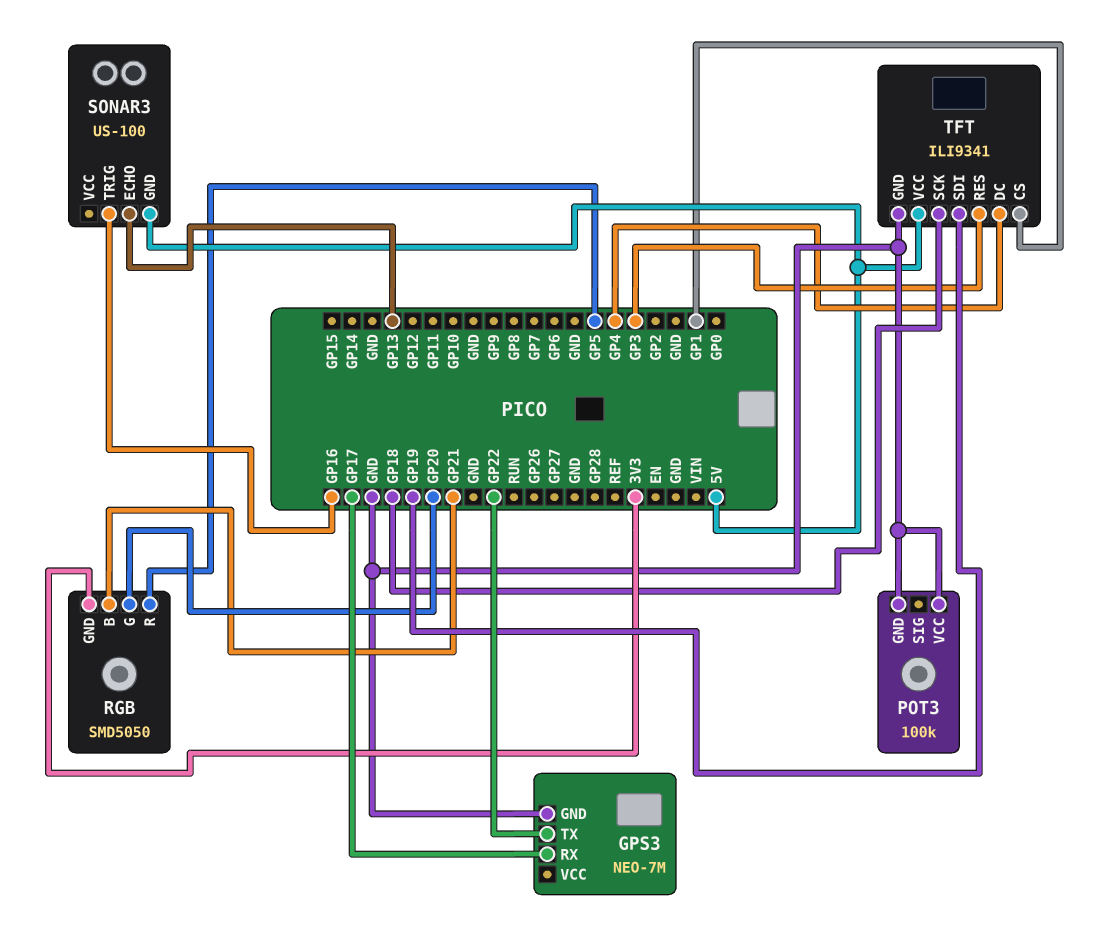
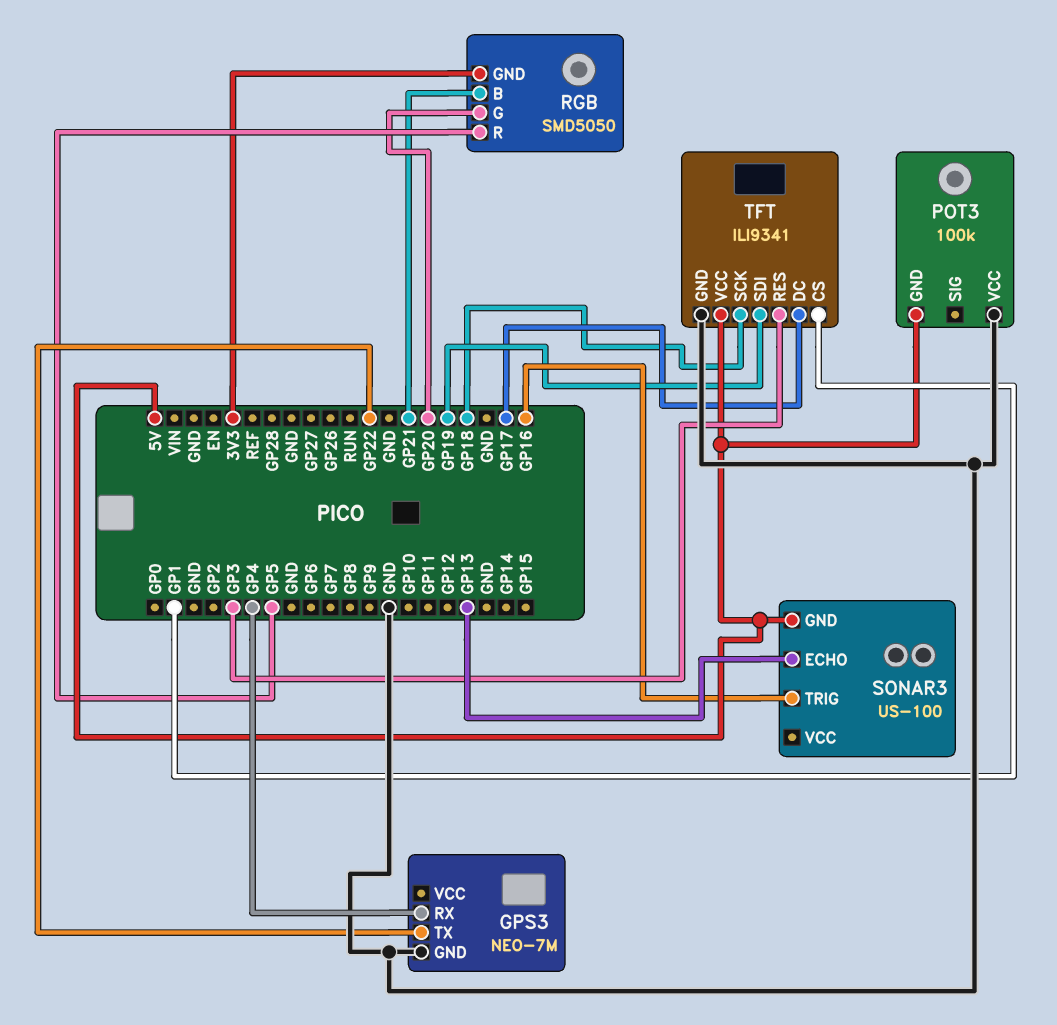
GPS3 pin RX: GP17 -> GP4
POT3 pin GND: GND -> 5V
TFT pin DC: GP4 -> GP17

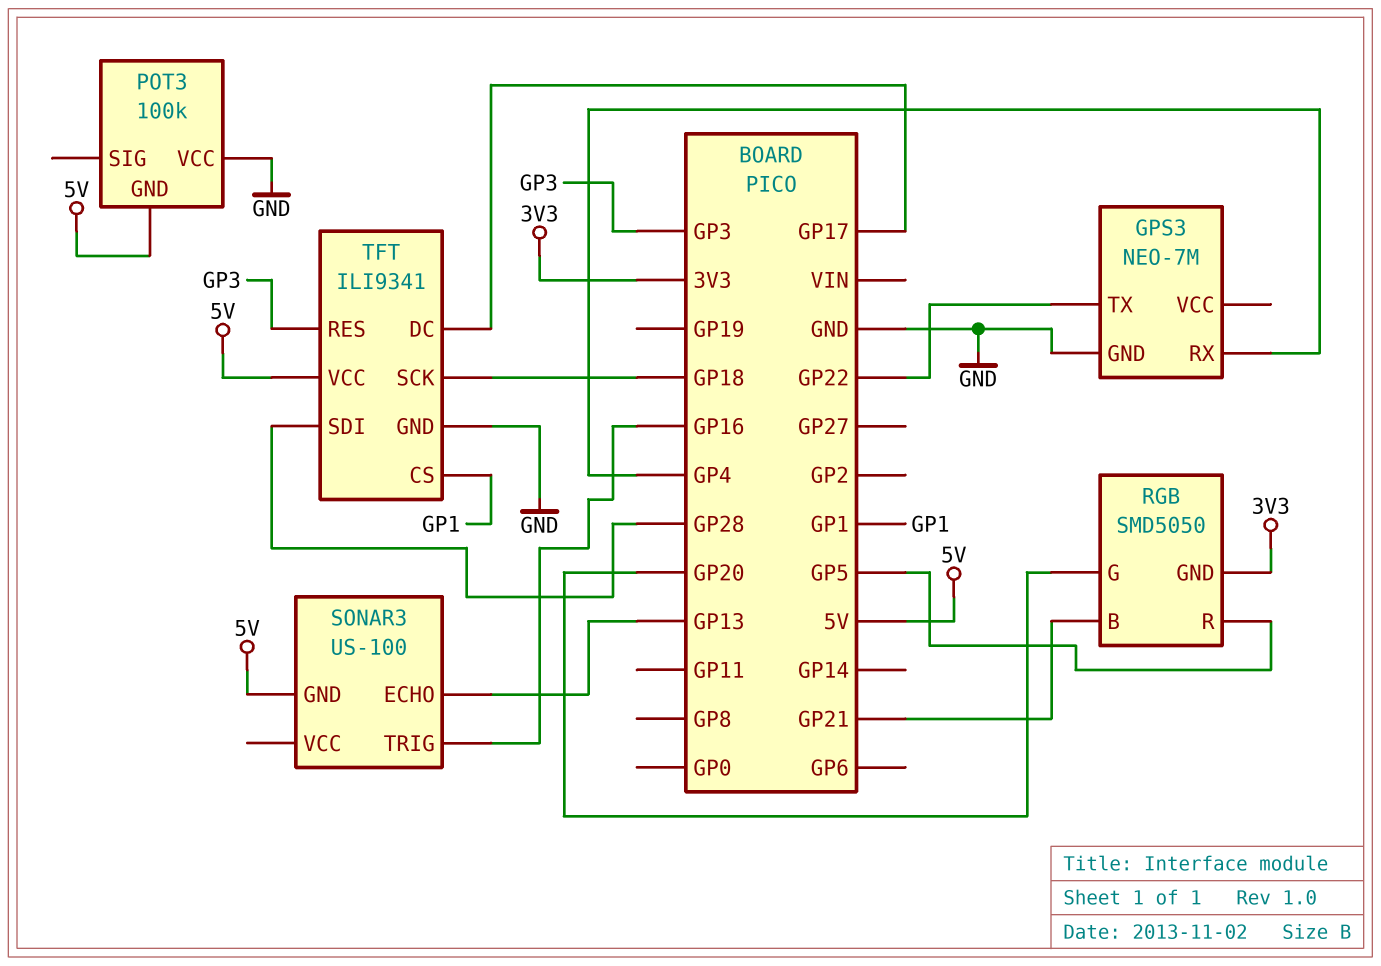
TFT pin SDI: GP19 -> GP28

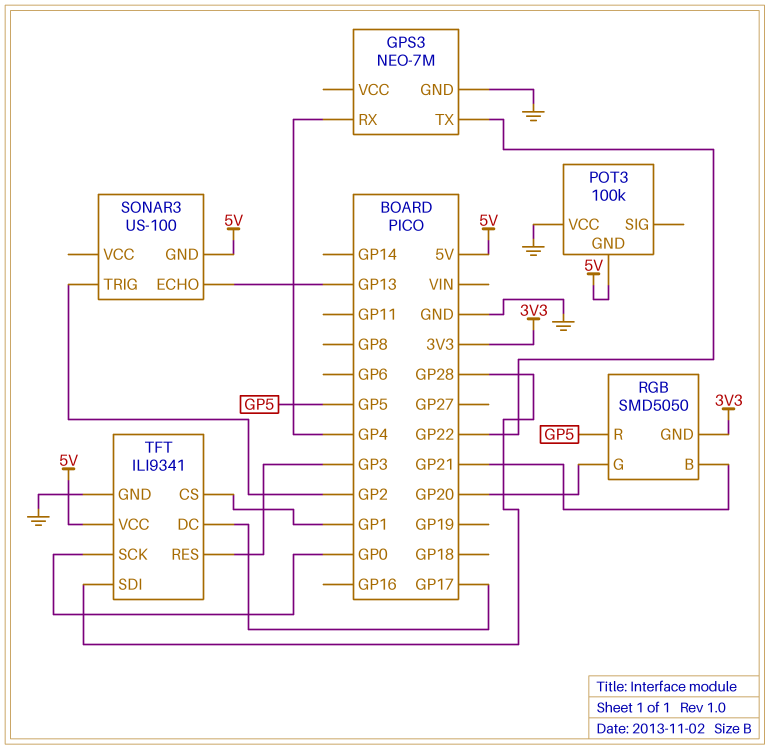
SONAR3 pin TRIG: GP16 -> GP2
TFT pin SCK: GP18 -> GP0

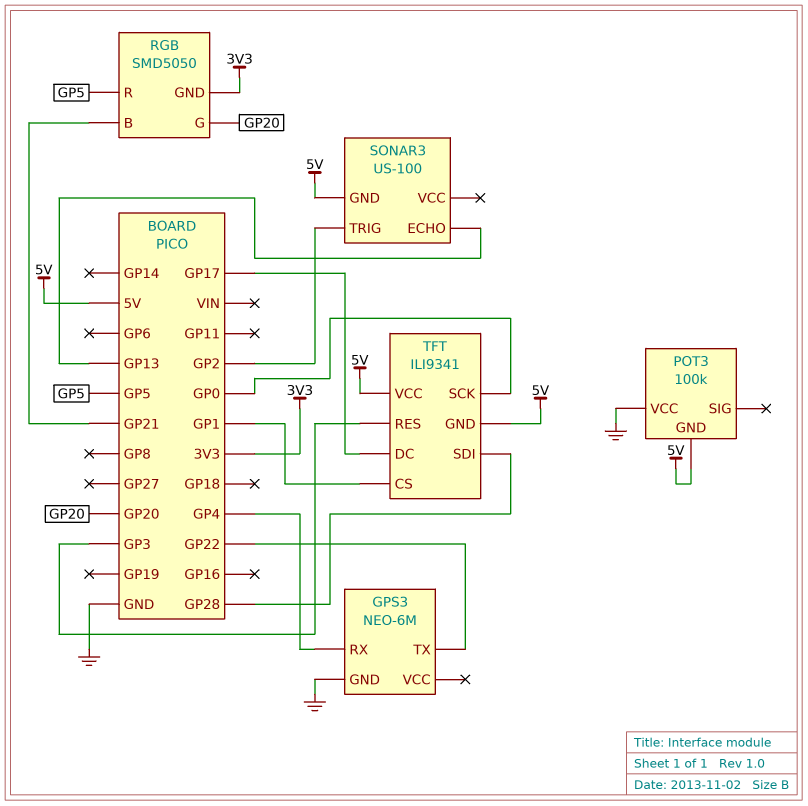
GPS3: NEO-7M -> NEO-6M
TFT pin GND: GND -> 5V

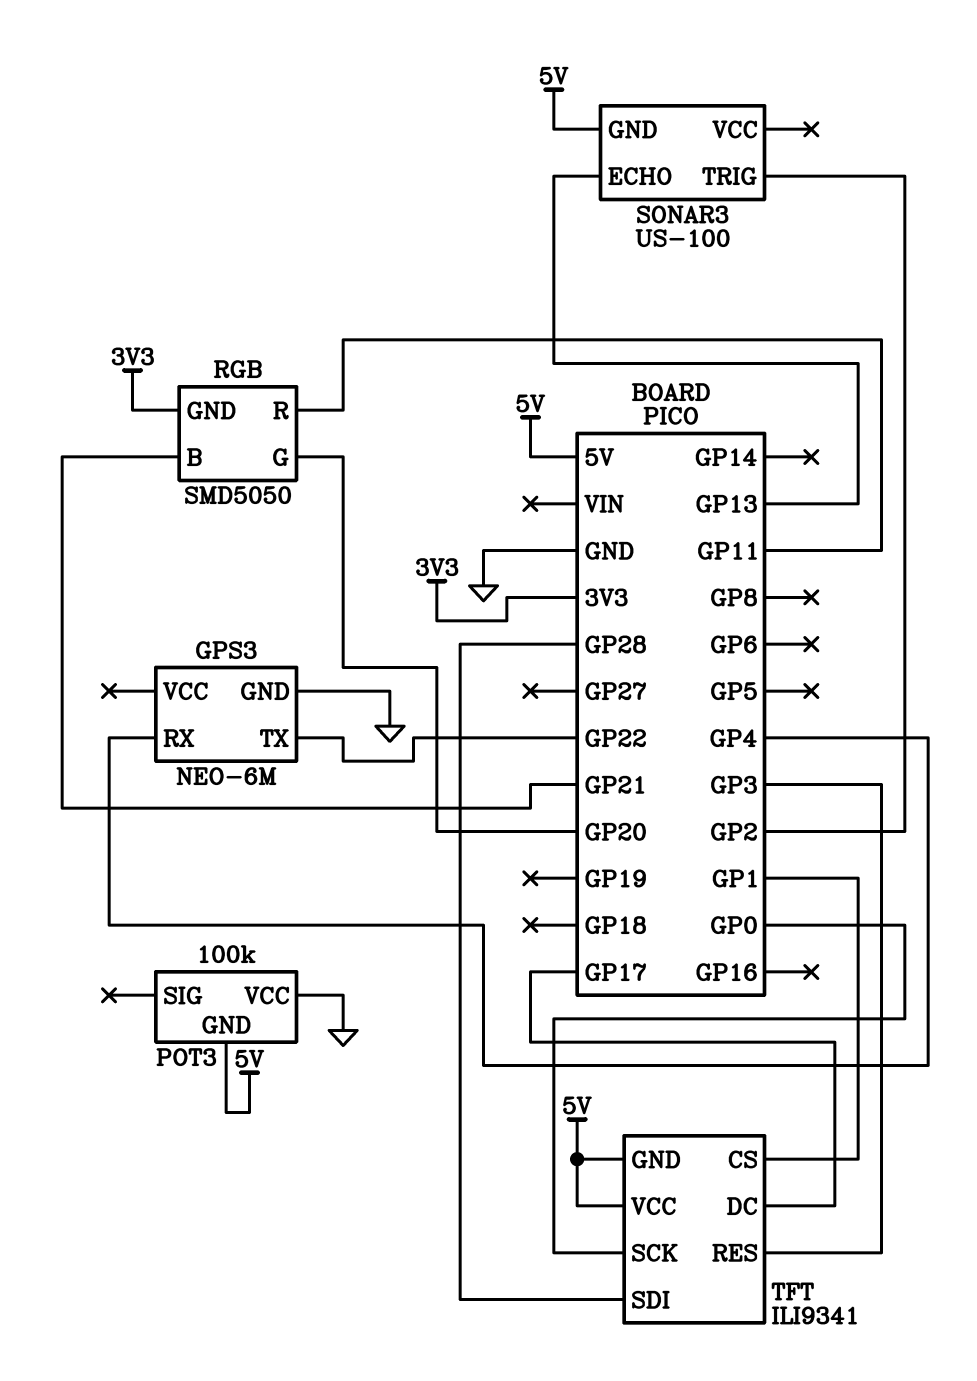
RGB pin R: GP5 -> GP11

